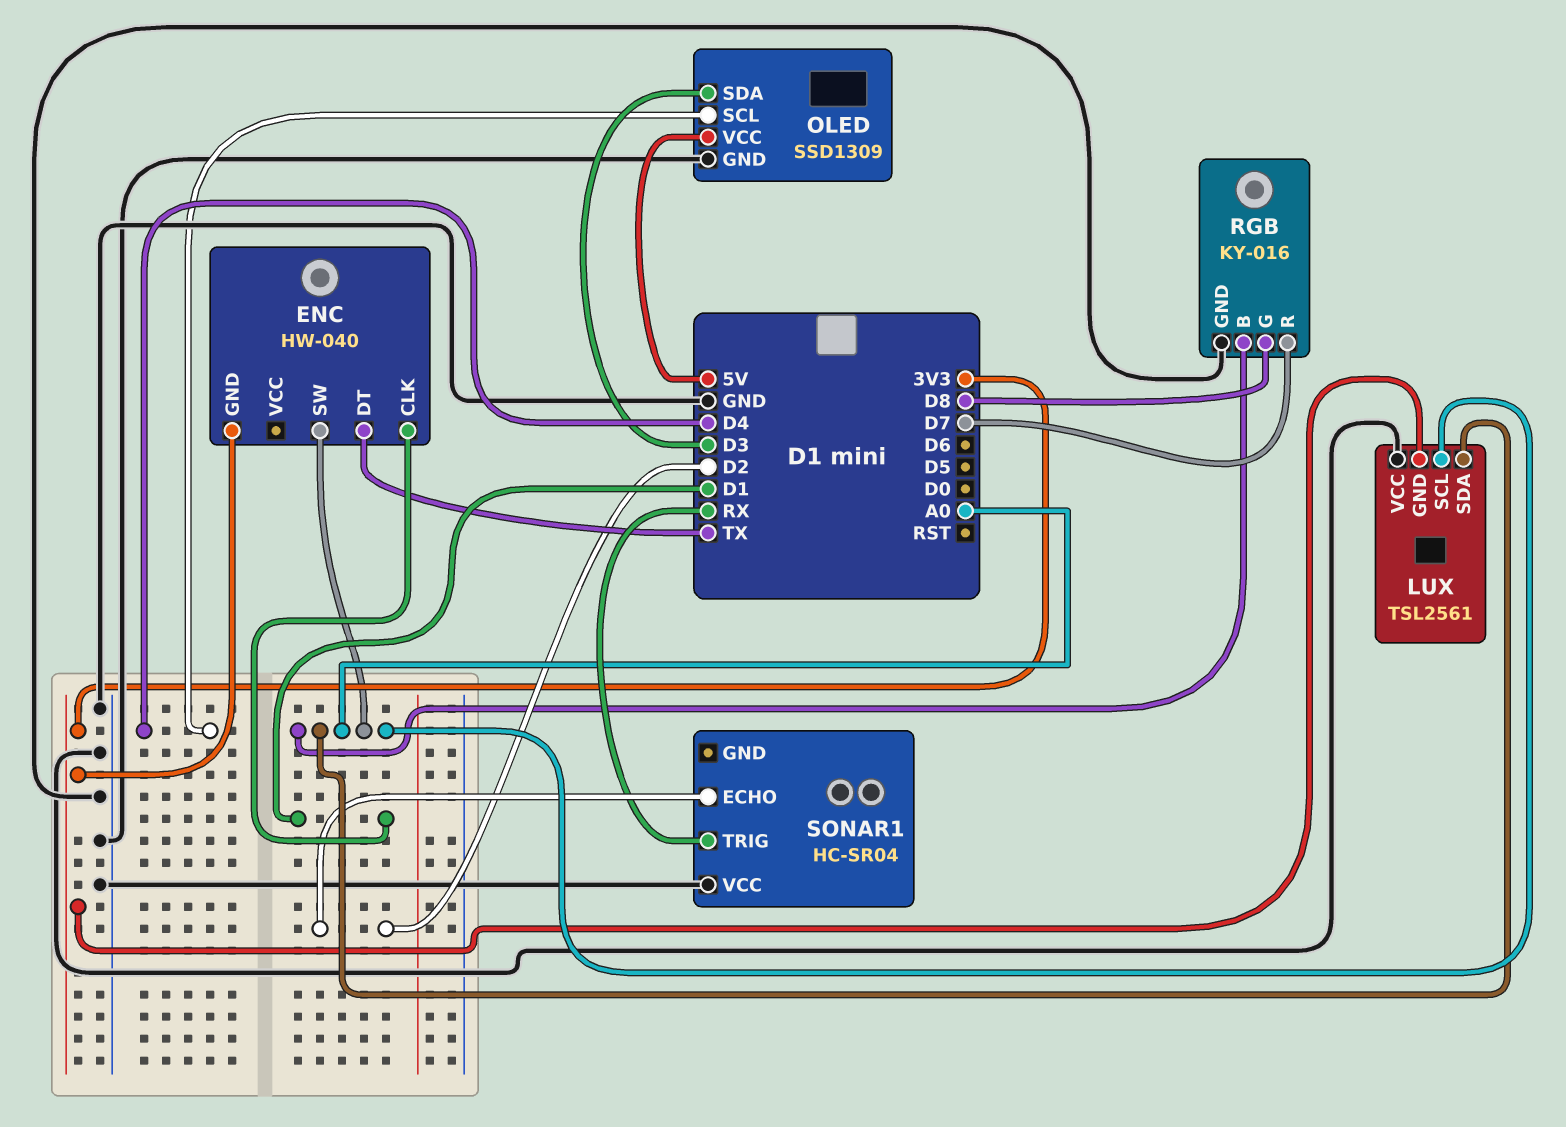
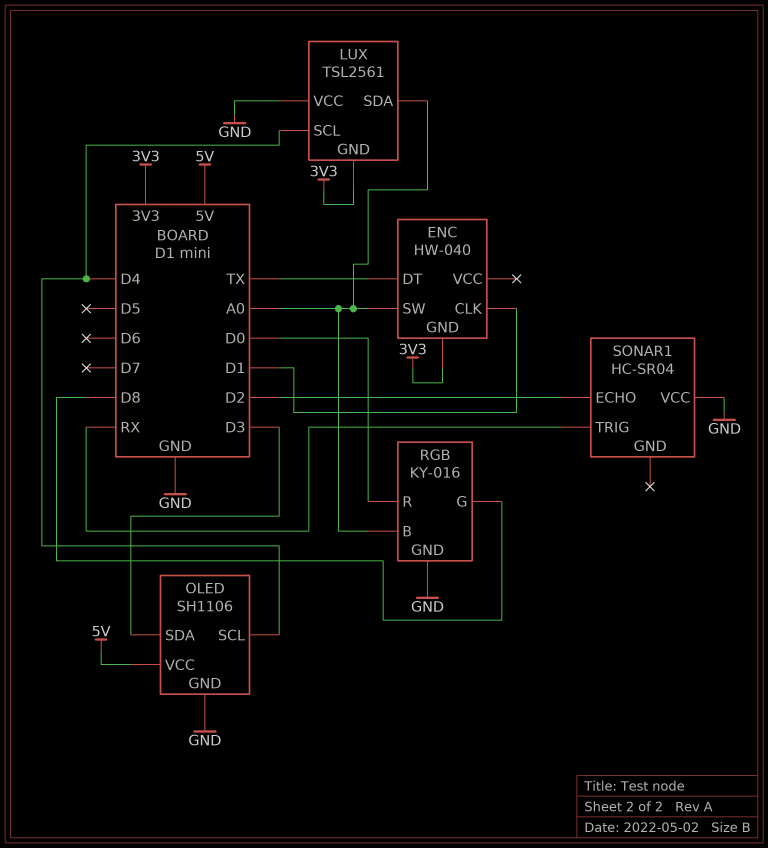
LUX pin SCL: A0 -> D4
OLED: SSD1309 -> SH1106
RGB pin R: D7 -> D0

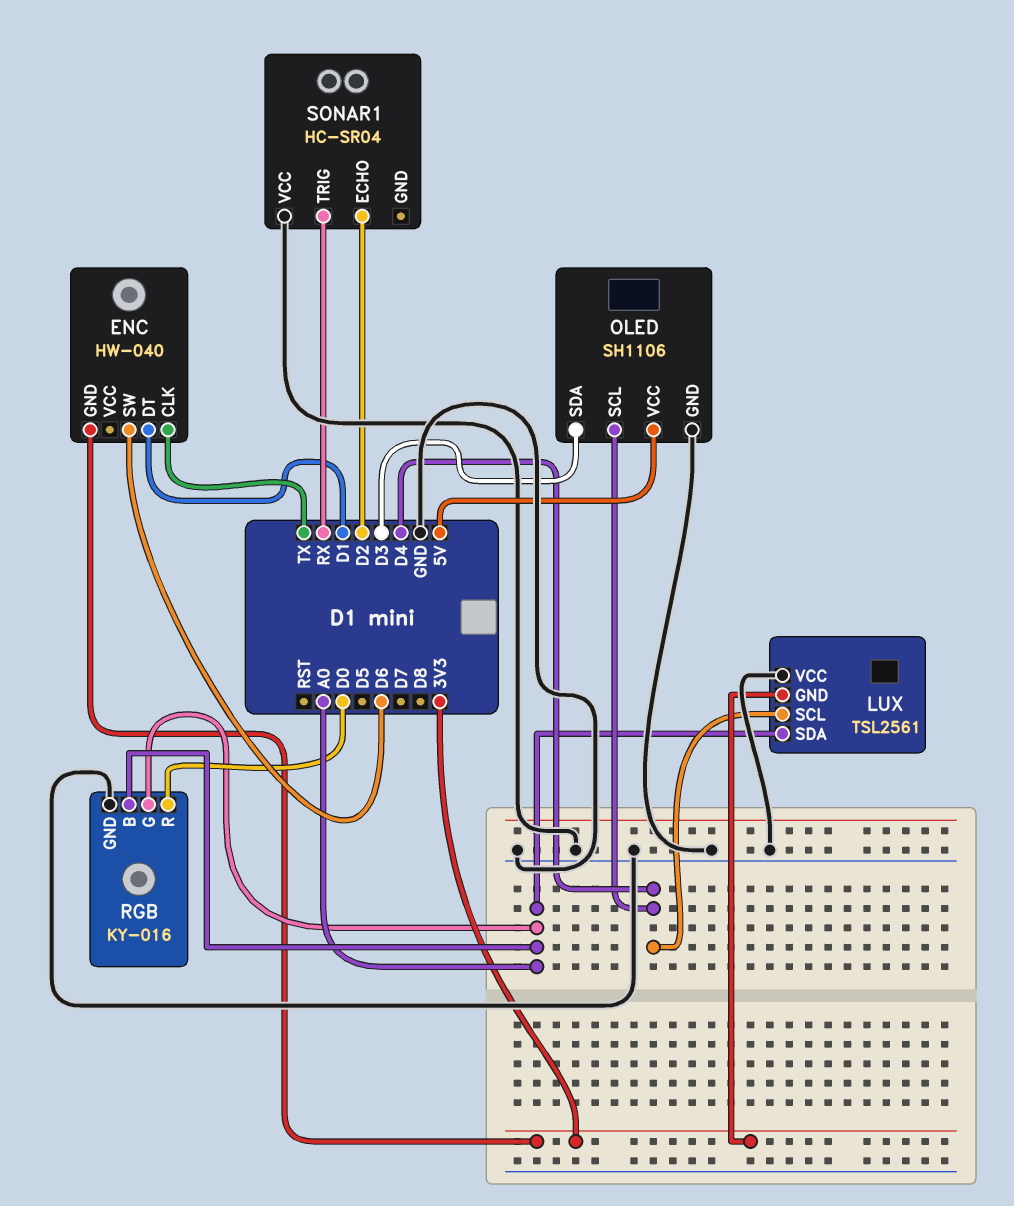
ENC pin CLK: D1 -> TX
ENC pin DT: TX -> D1
ENC pin SW: A0 -> D6
RGB pin G: D8 -> A0

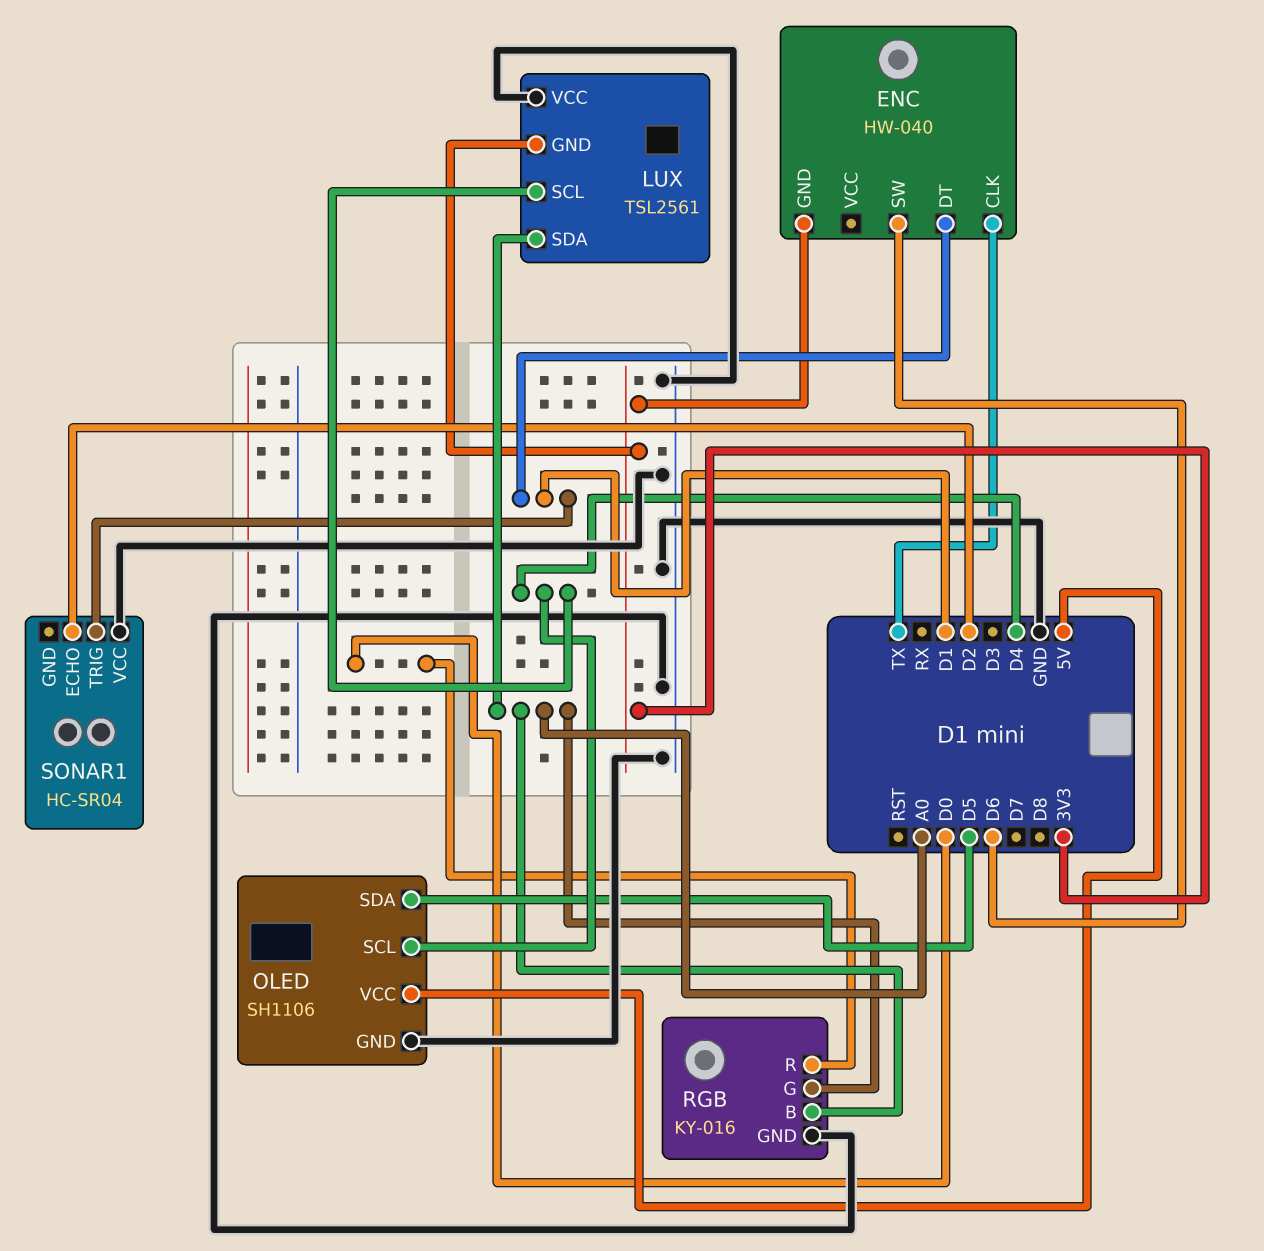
OLED pin SDA: D3 -> D5
SONAR1 pin TRIG: RX -> D1

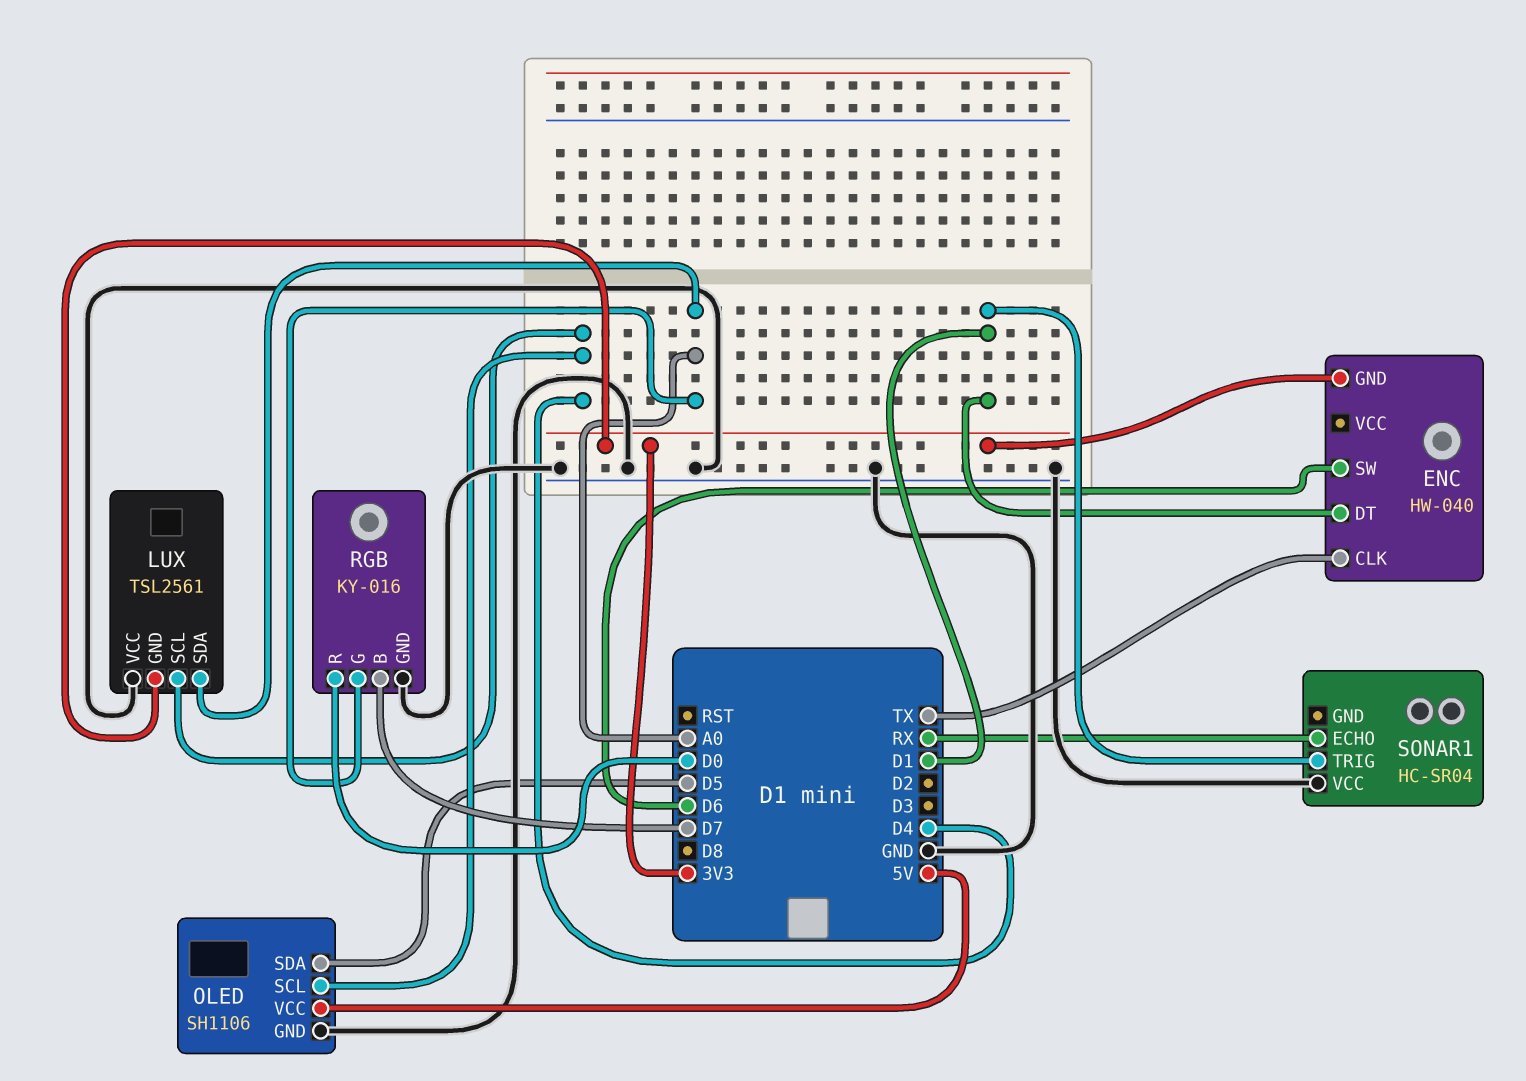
RGB pin B: A0 -> D7
SONAR1 pin ECHO: D2 -> RX

